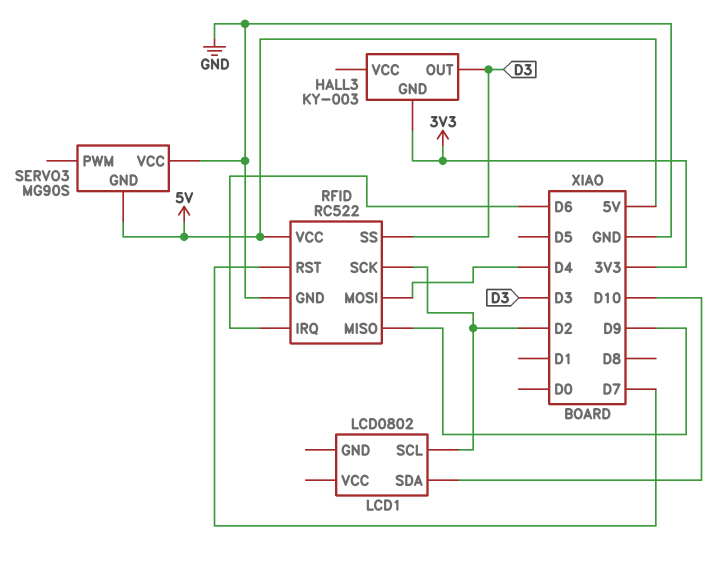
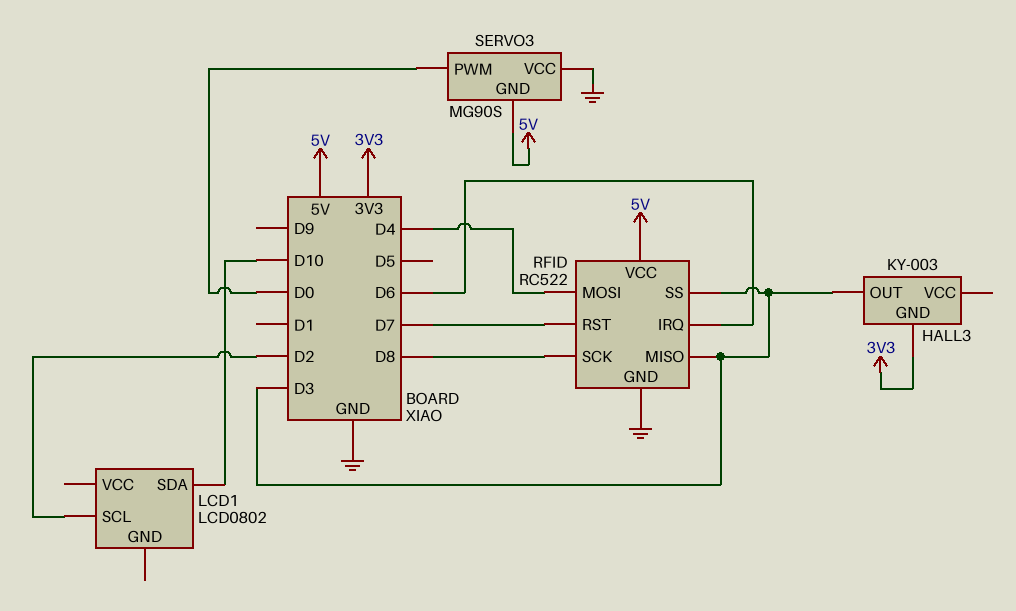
RFID pin MISO: D9 -> D3
RFID pin SCK: D2 -> D8
SERVO3 pin PWM: none -> D0

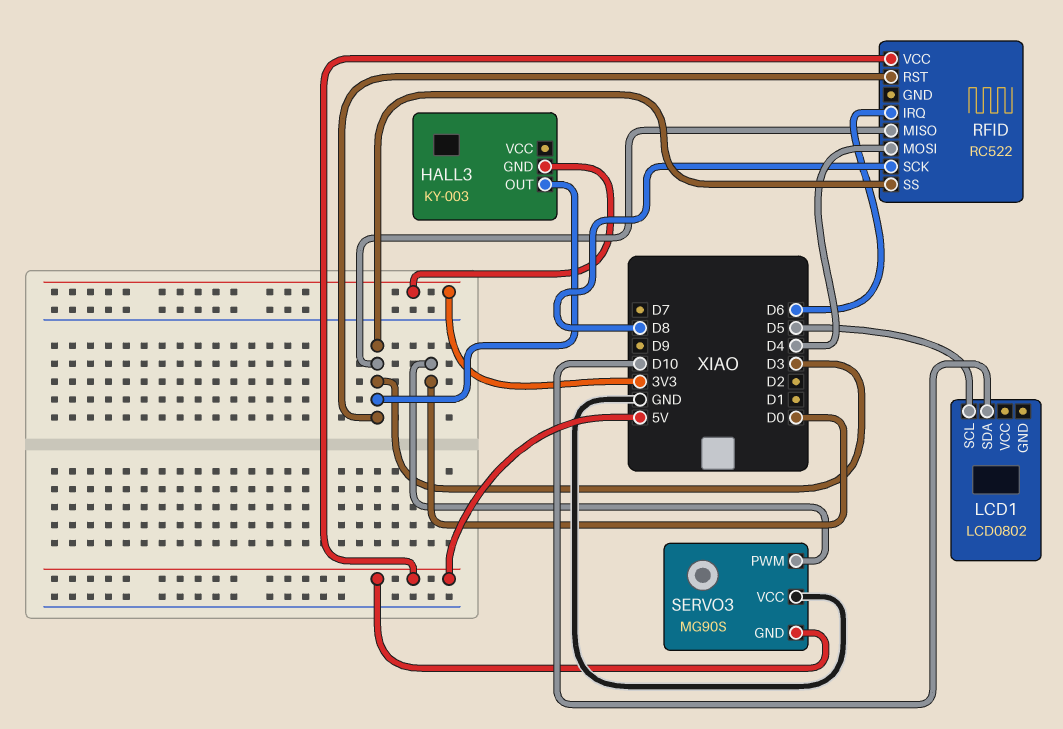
LCD1 pin SCL: D2 -> D5
RFID pin GND: GND -> none
RFID pin RST: D7 -> D3

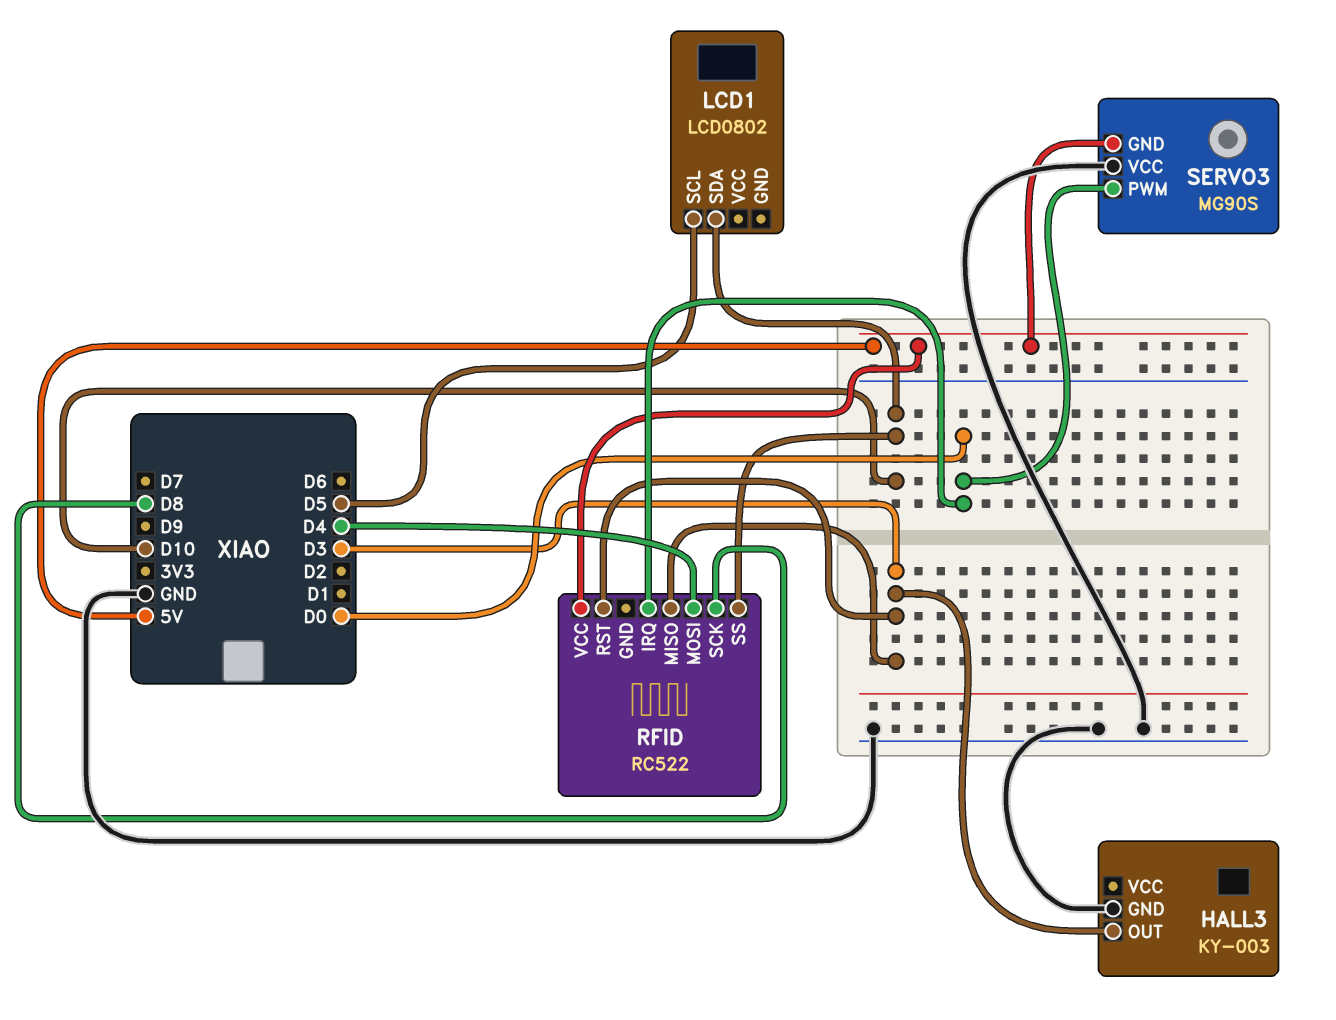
HALL3 pin GND: 3V3 -> GND
RFID pin IRQ: D6 -> D0
RFID pin SS: D3 -> D10

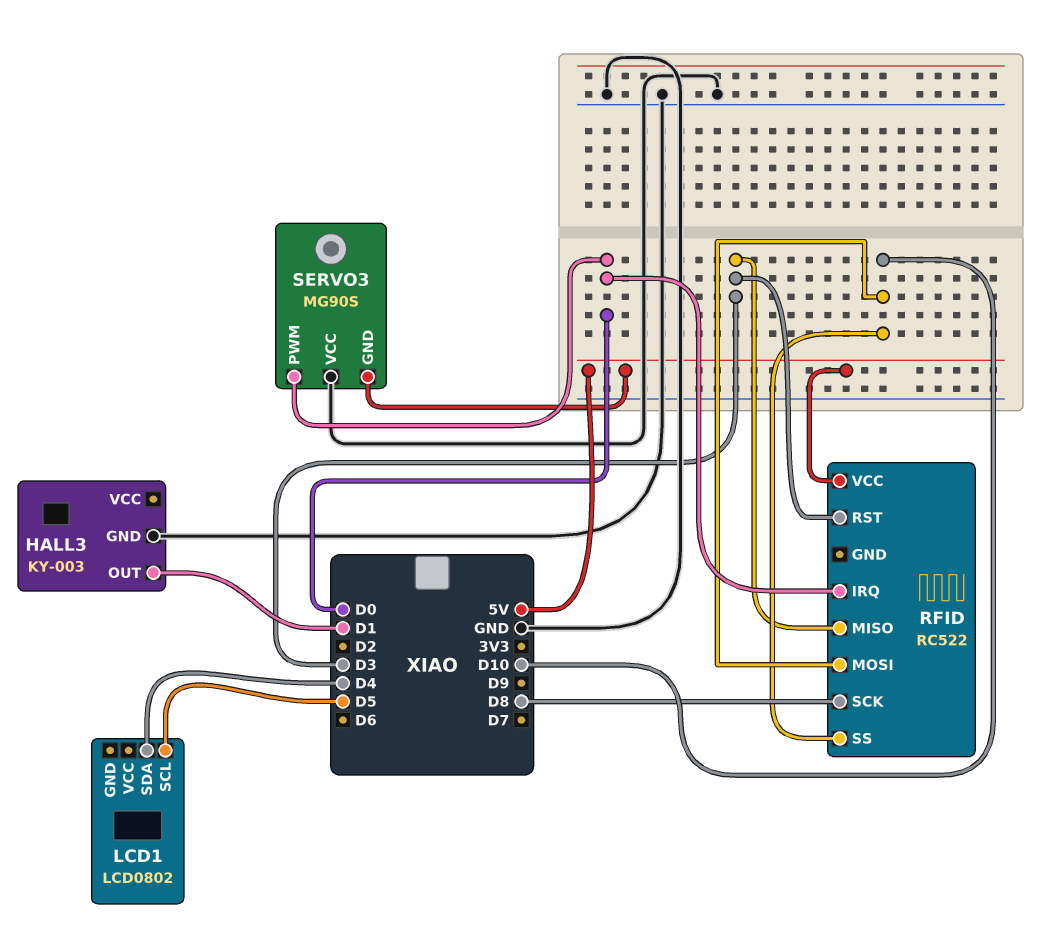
HALL3 pin OUT: D3 -> D1
LCD1 pin SDA: D10 -> D4
RFID pin MOSI: D4 -> D10

